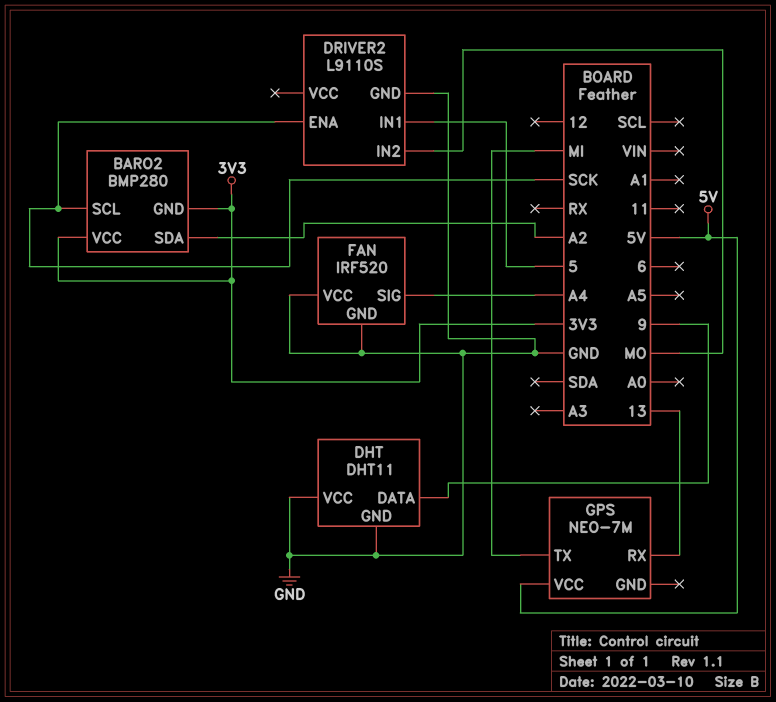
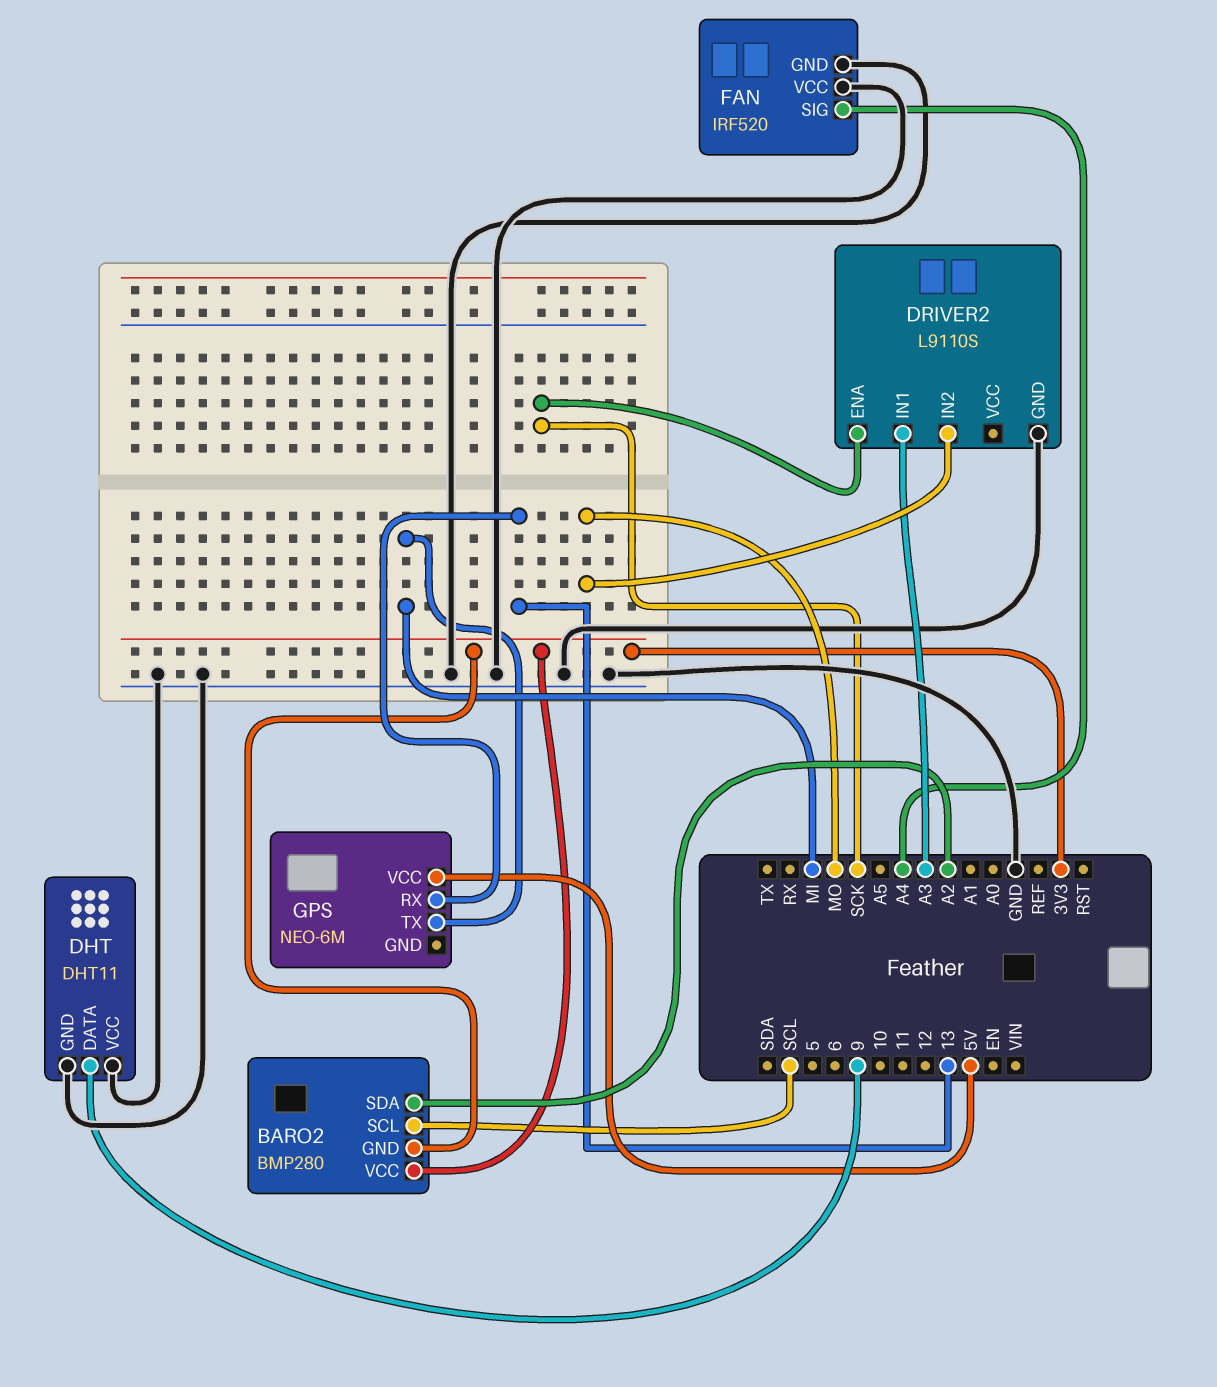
BARO2 pin SCL: SCK -> SCL
DRIVER2 pin IN1: 5 -> A3
GPS: NEO-7M -> NEO-6M

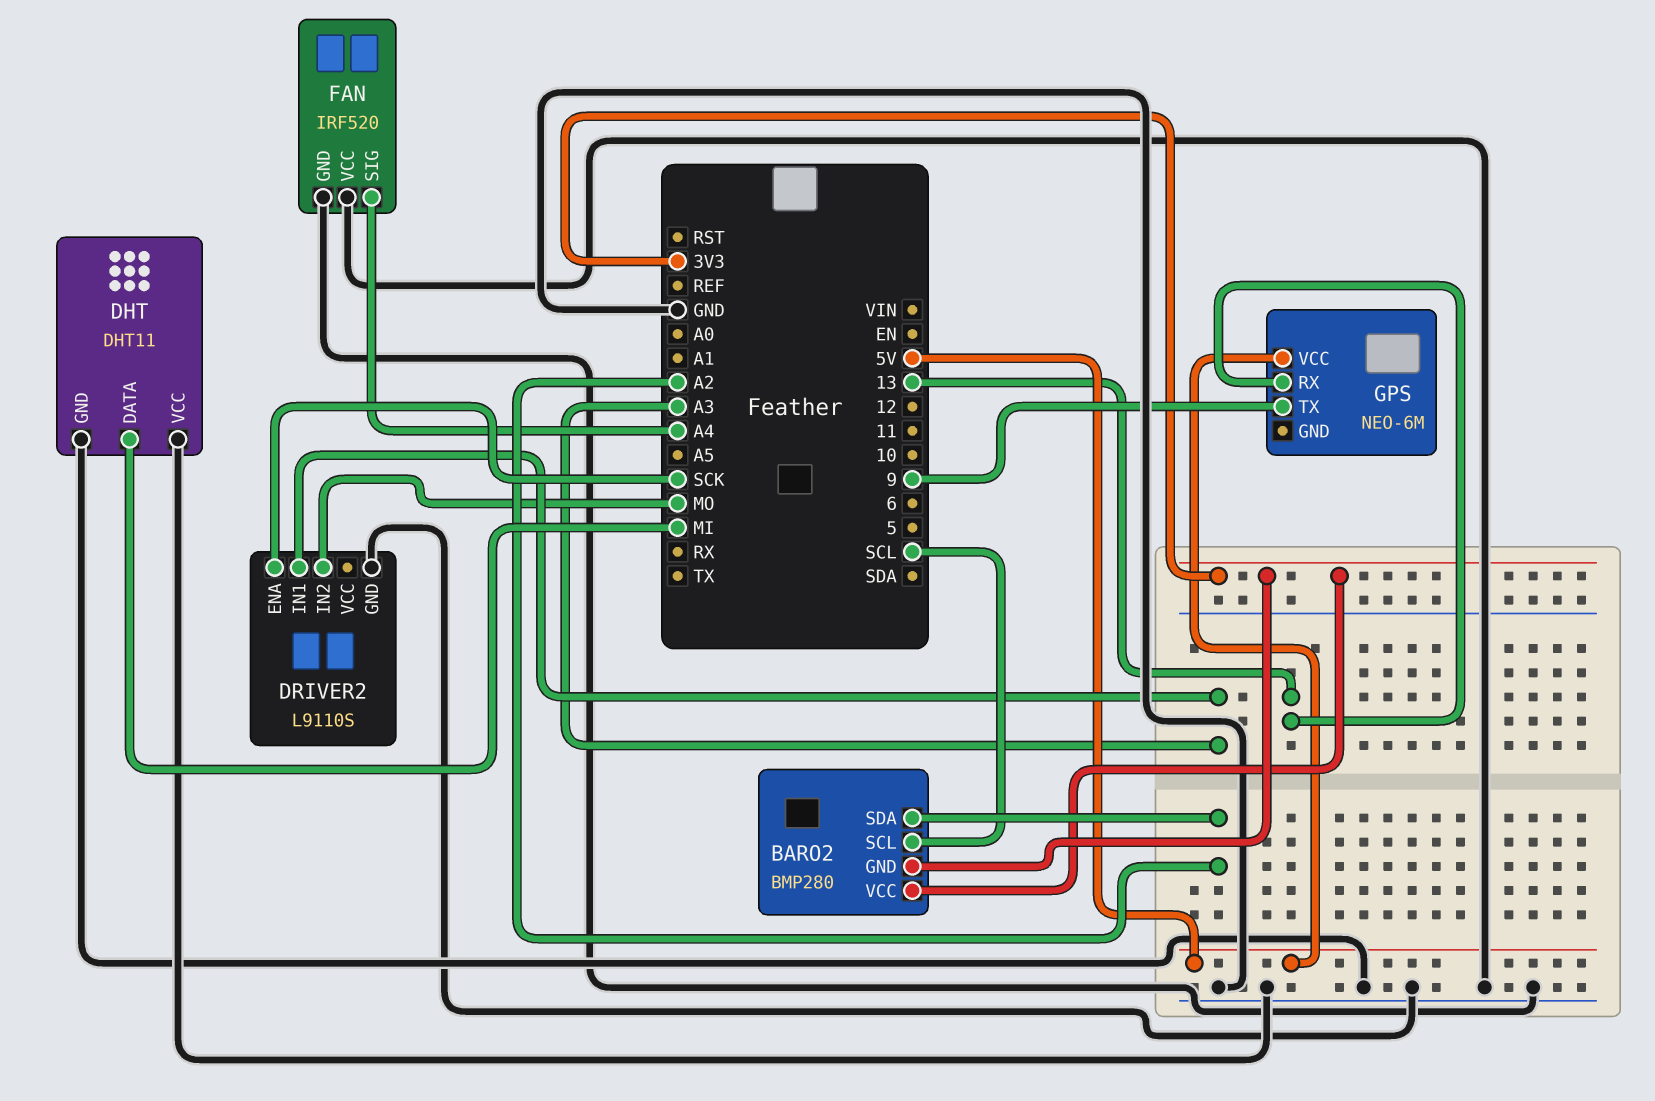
DHT pin DATA: 9 -> MI
GPS pin TX: MI -> 9

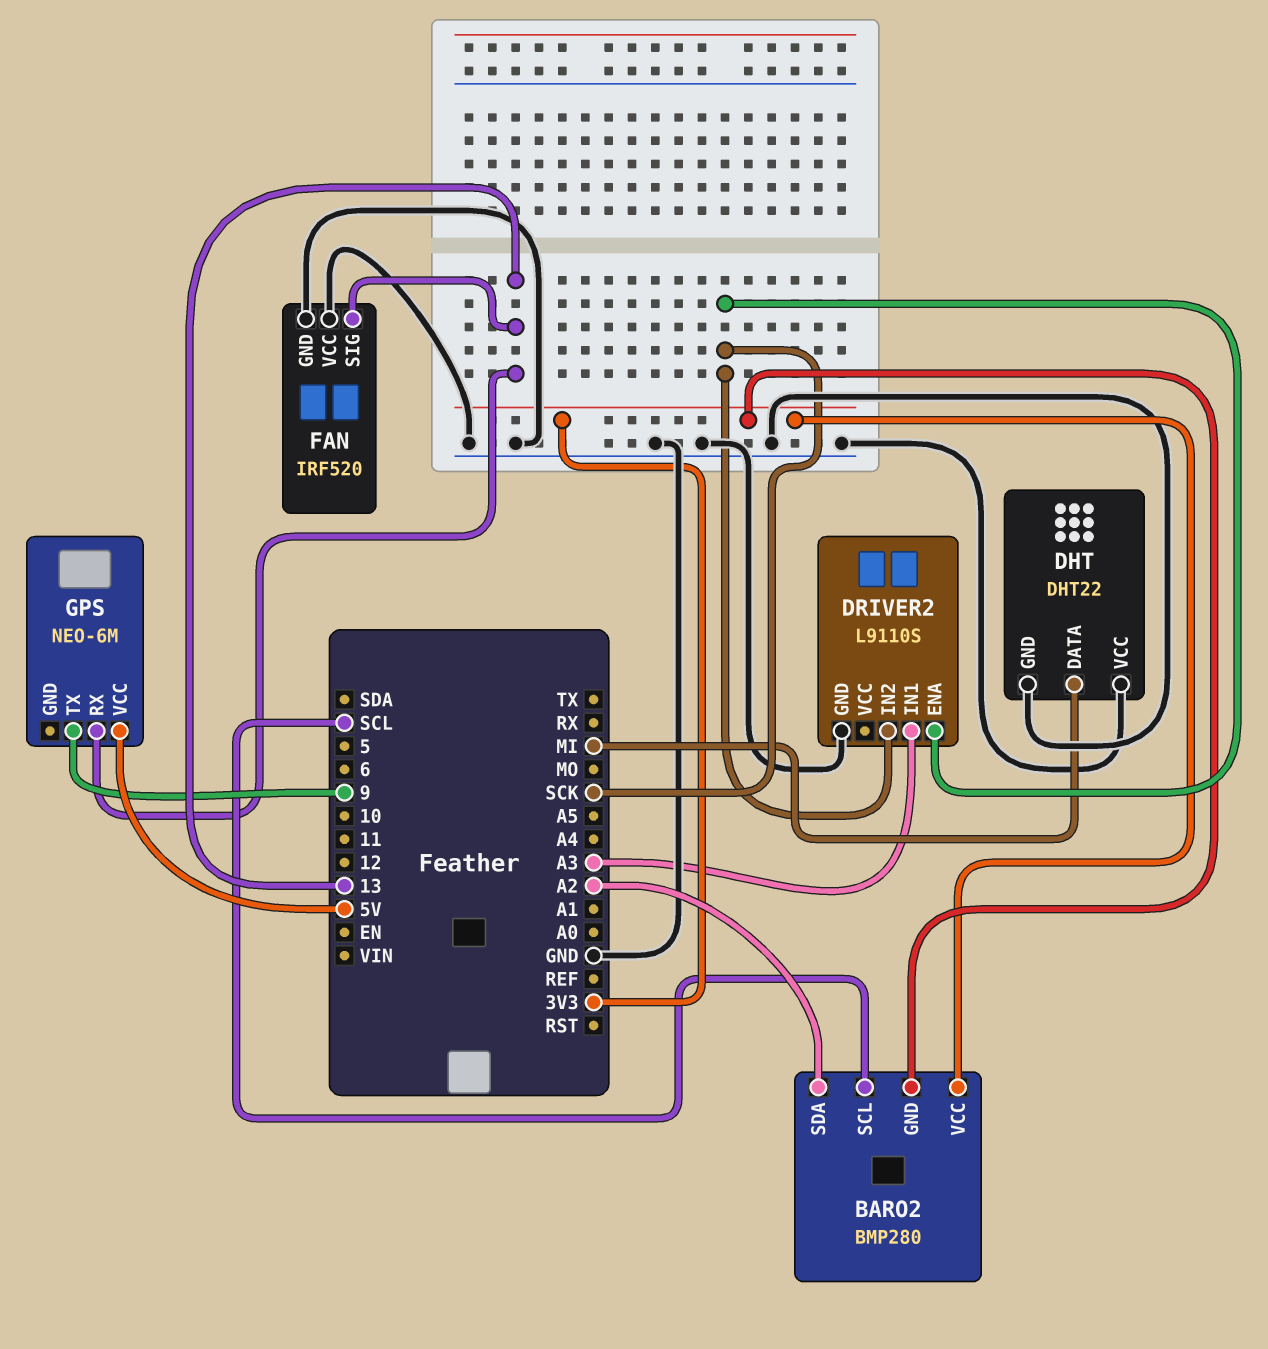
DHT: DHT11 -> DHT22
DRIVER2 pin IN2: MO -> SCK
FAN pin SIG: A4 -> 13

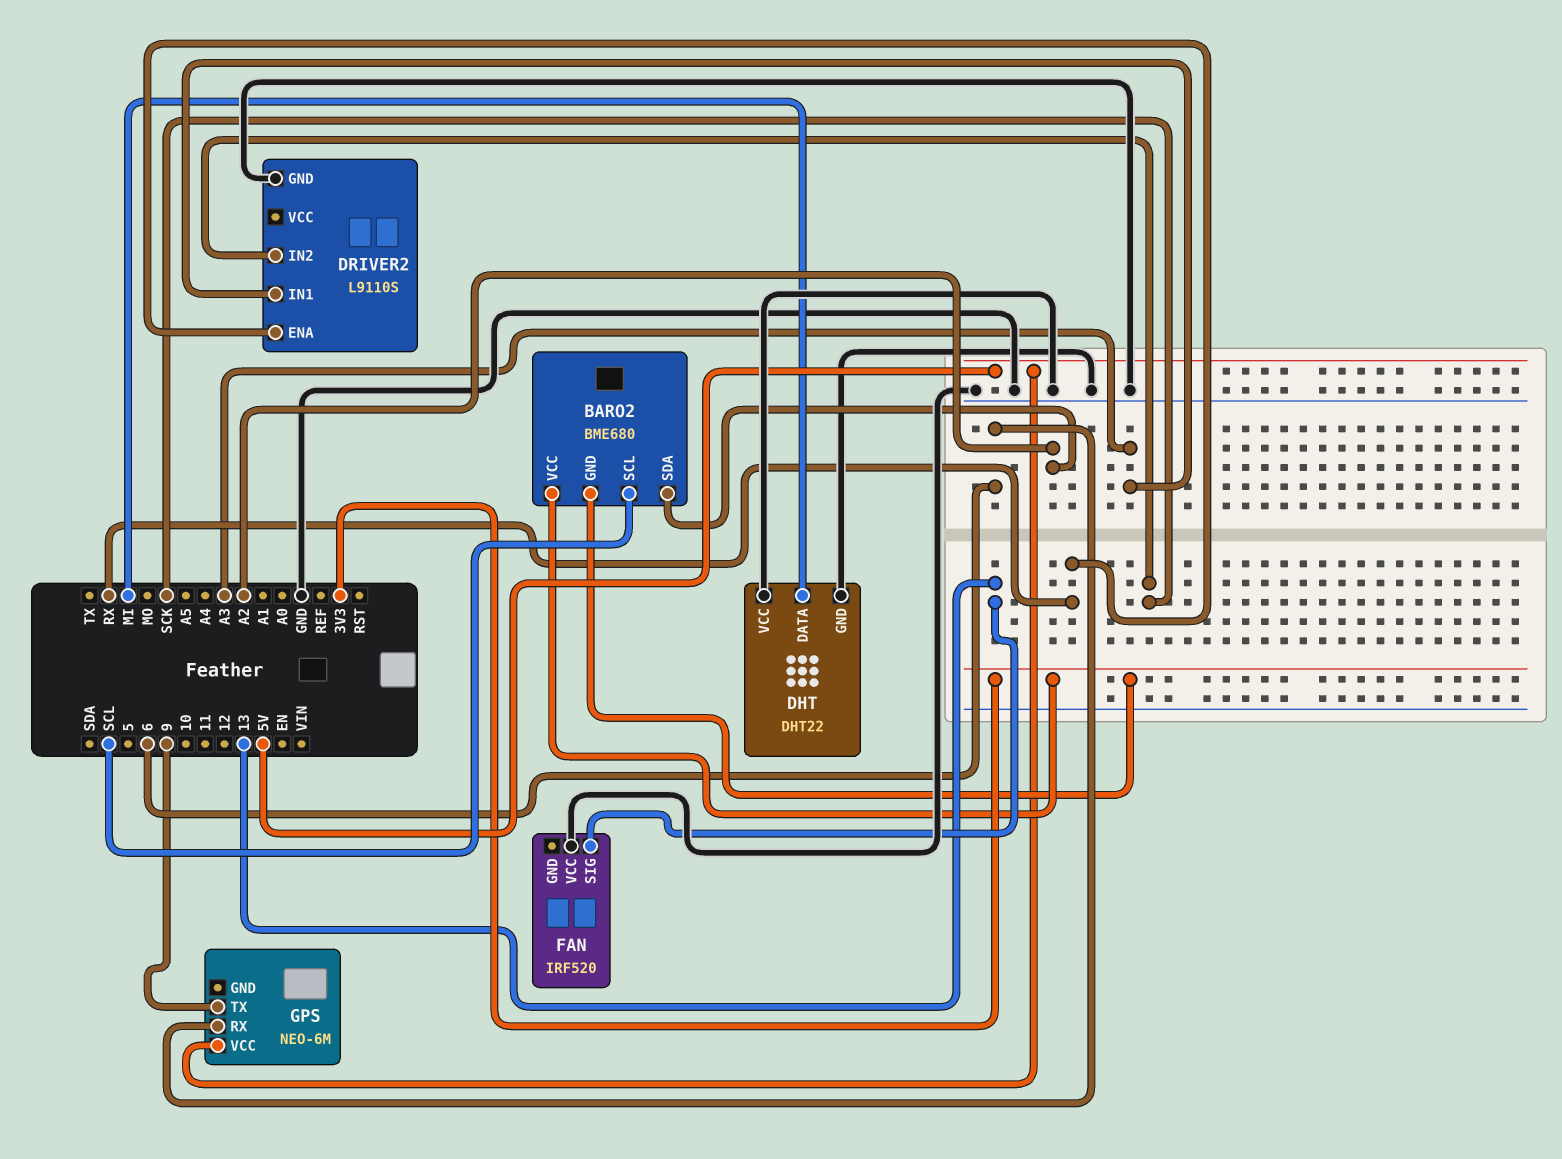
BARO2: BMP280 -> BME680
DRIVER2 pin ENA: SCK -> RX
FAN pin GND: GND -> none
GPS pin RX: 13 -> 6

